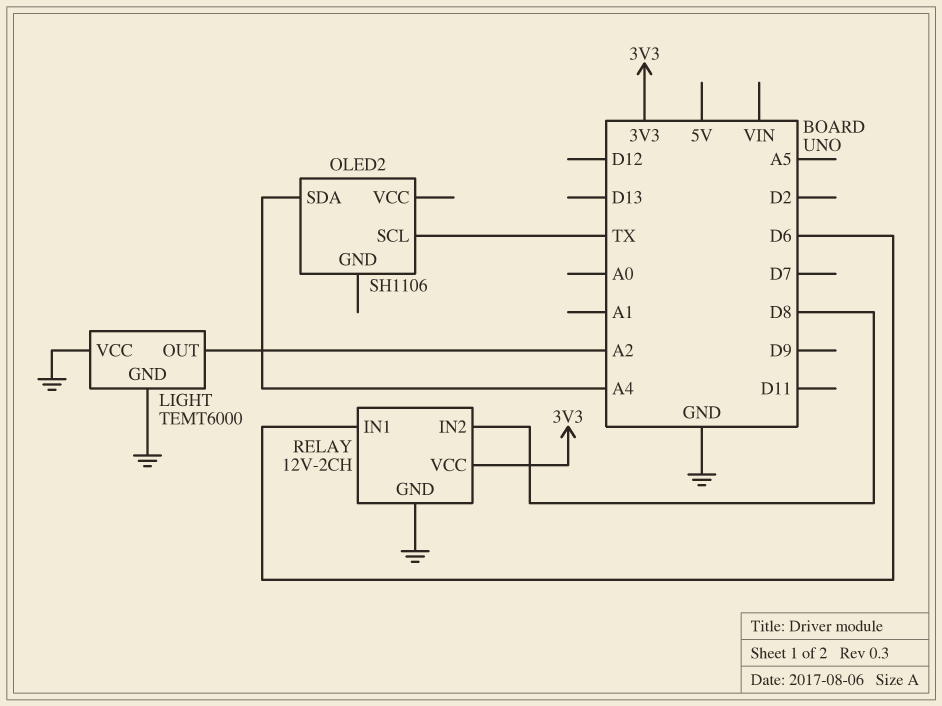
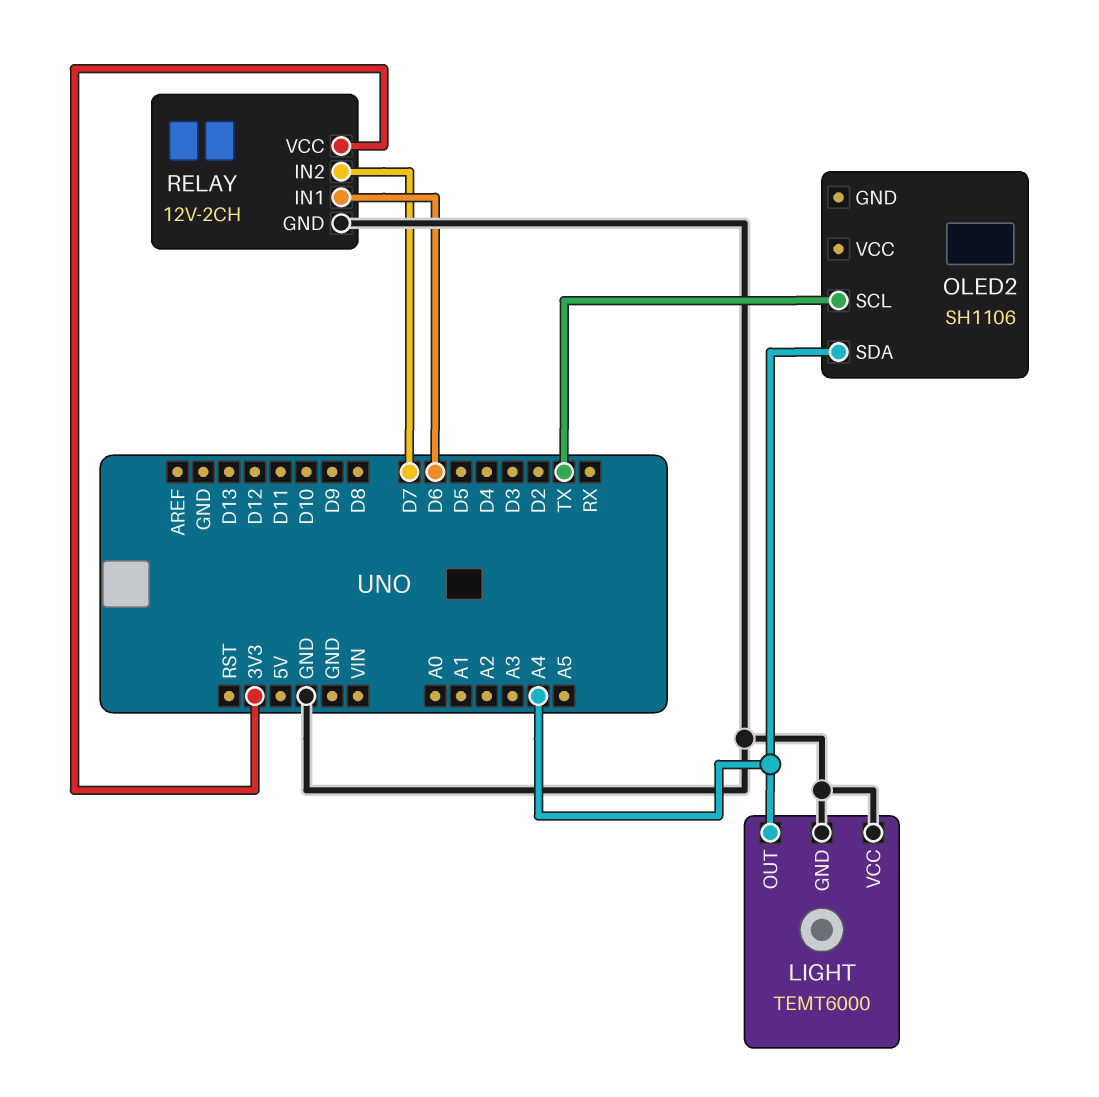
LIGHT pin OUT: A2 -> A4
RELAY pin IN2: D8 -> D7

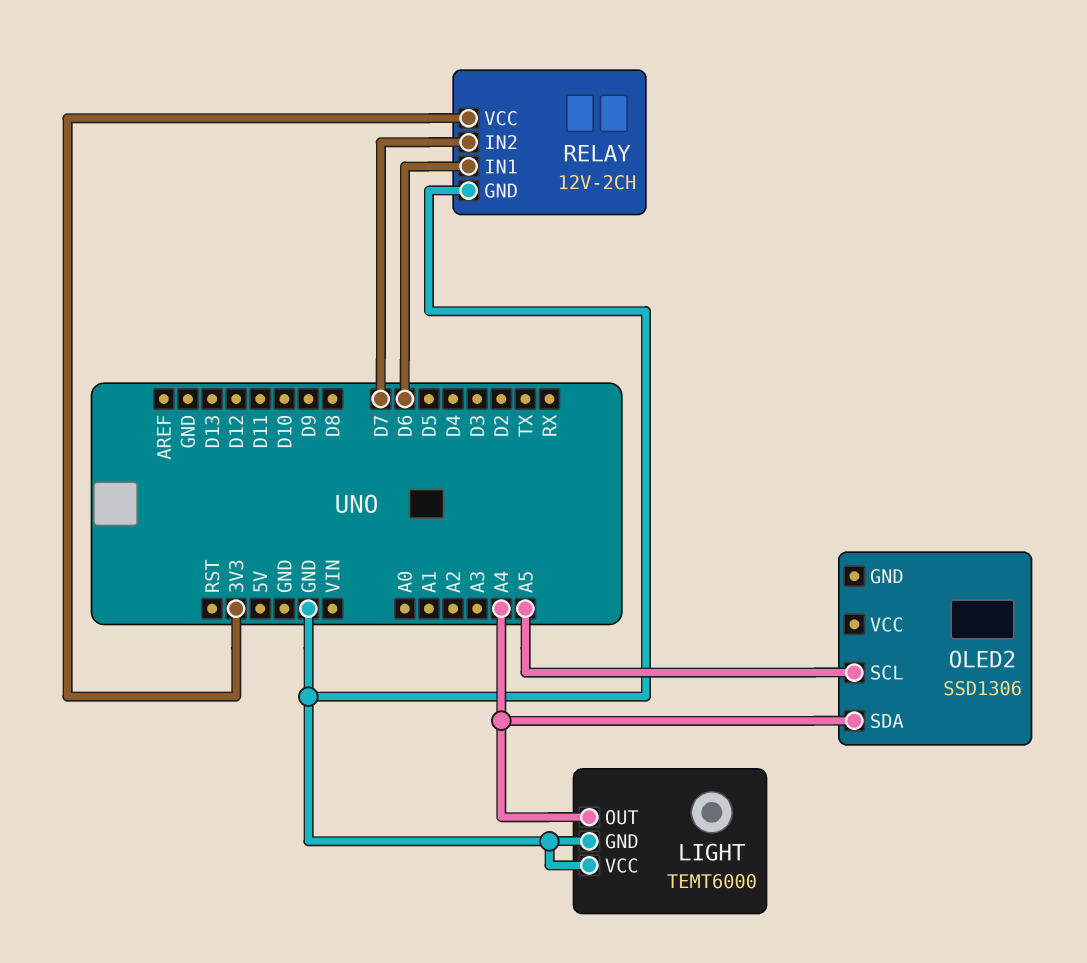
OLED2: SH1106 -> SSD1306
OLED2 pin SCL: TX -> A5

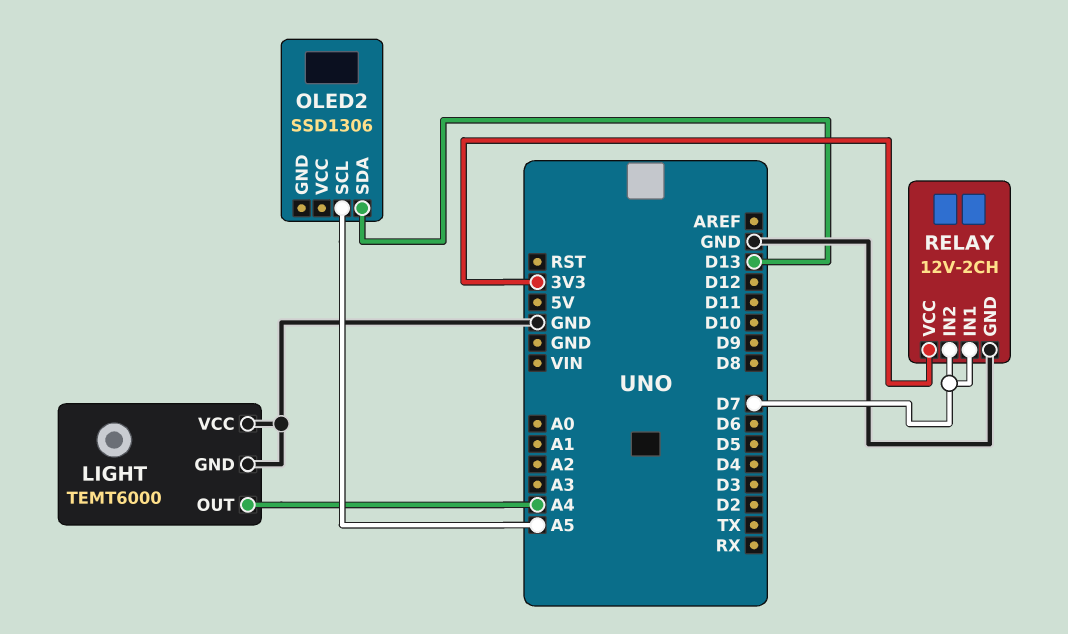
OLED2 pin SDA: A4 -> D13
RELAY pin IN1: D6 -> D7

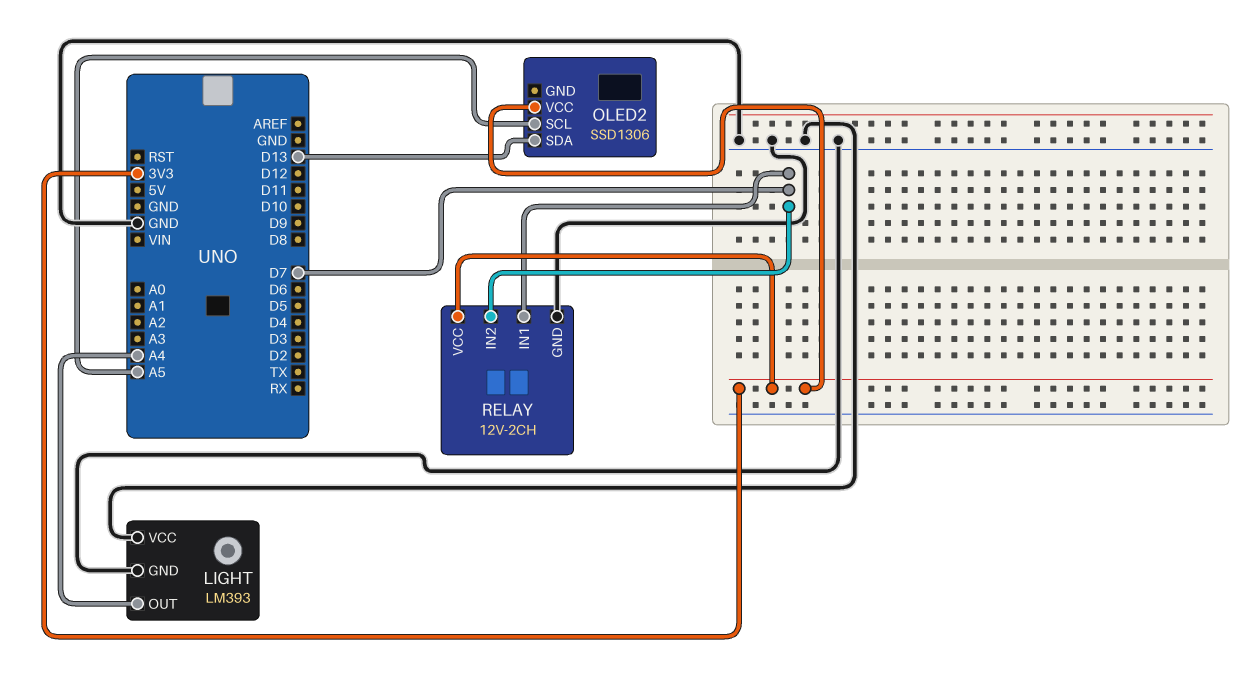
LIGHT: TEMT6000 -> LM393
OLED2 pin VCC: none -> 3V3

